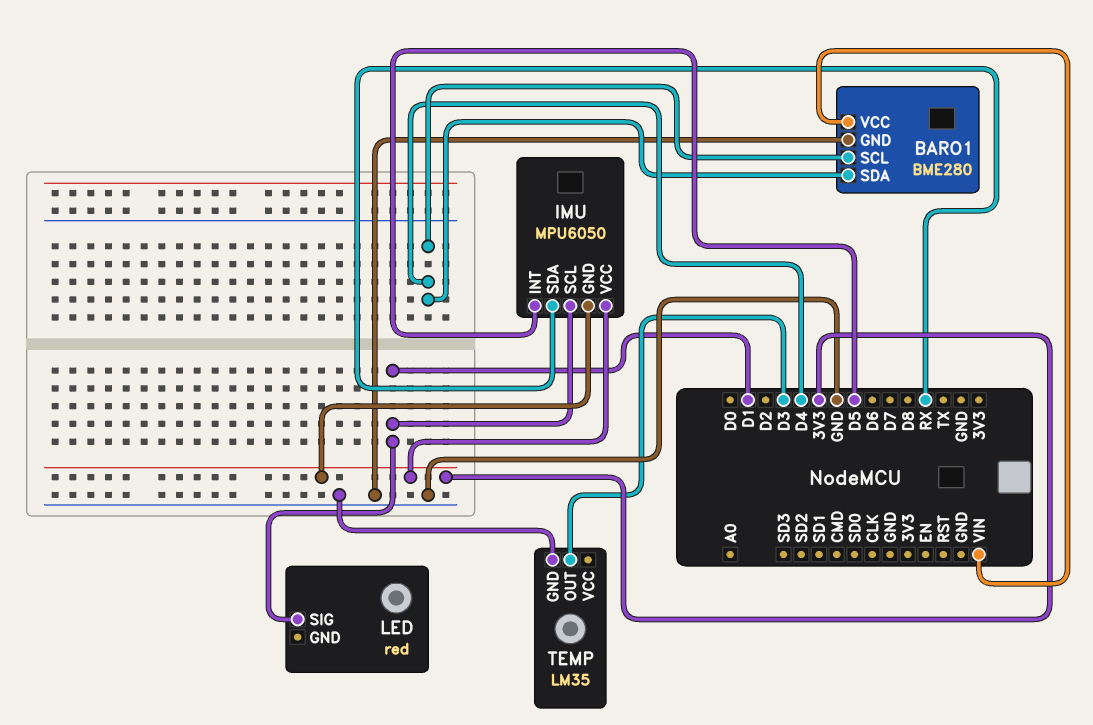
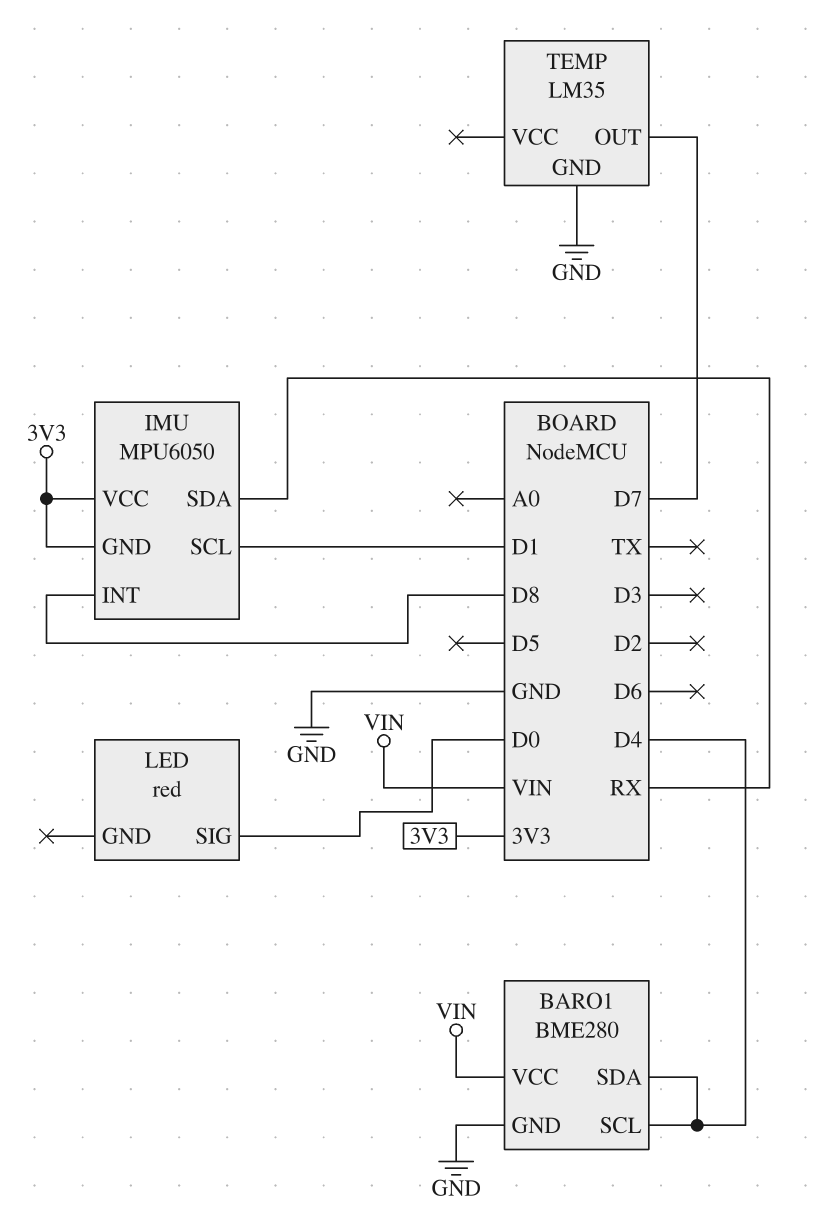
IMU pin INT: D5 -> D8
LED pin SIG: D1 -> D0
TEMP pin OUT: D3 -> D7

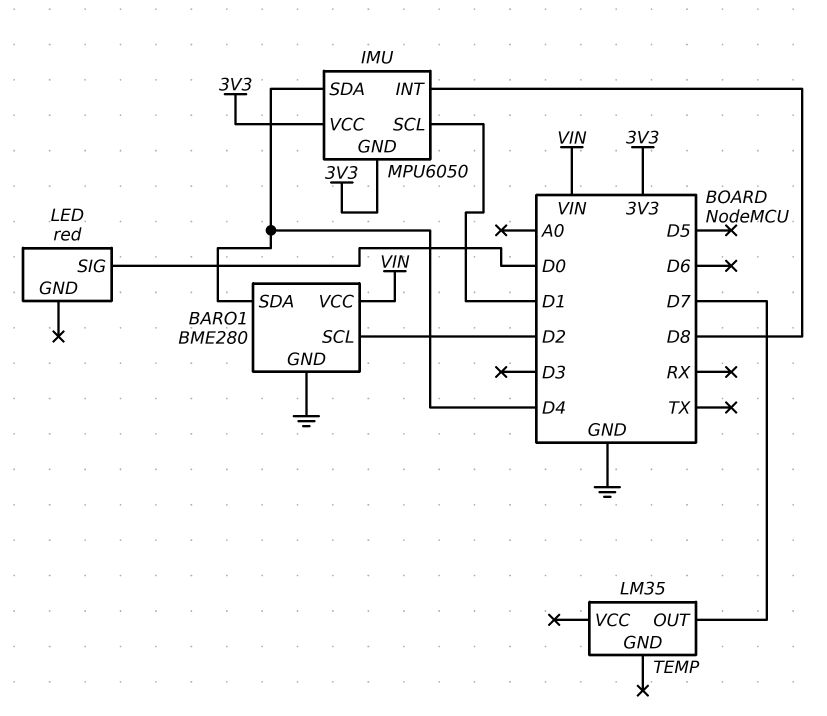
BARO1 pin SCL: D4 -> D2
IMU pin SDA: RX -> D4
TEMP pin GND: GND -> none

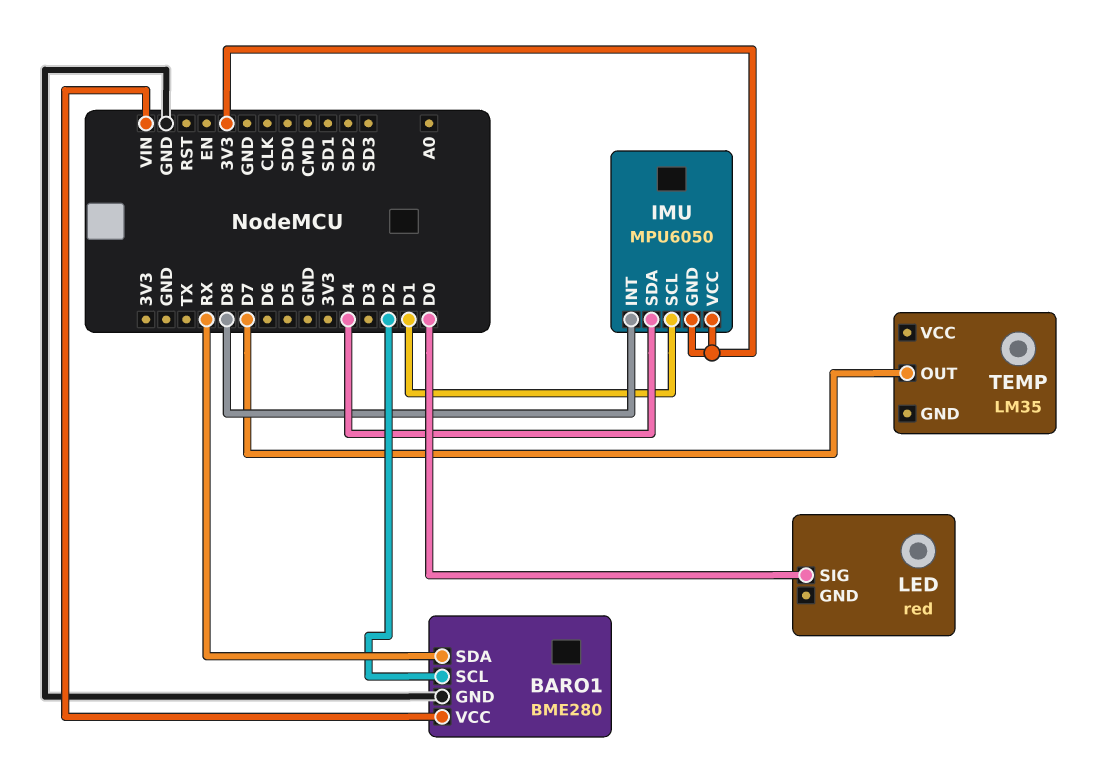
BARO1 pin SDA: D4 -> RX

